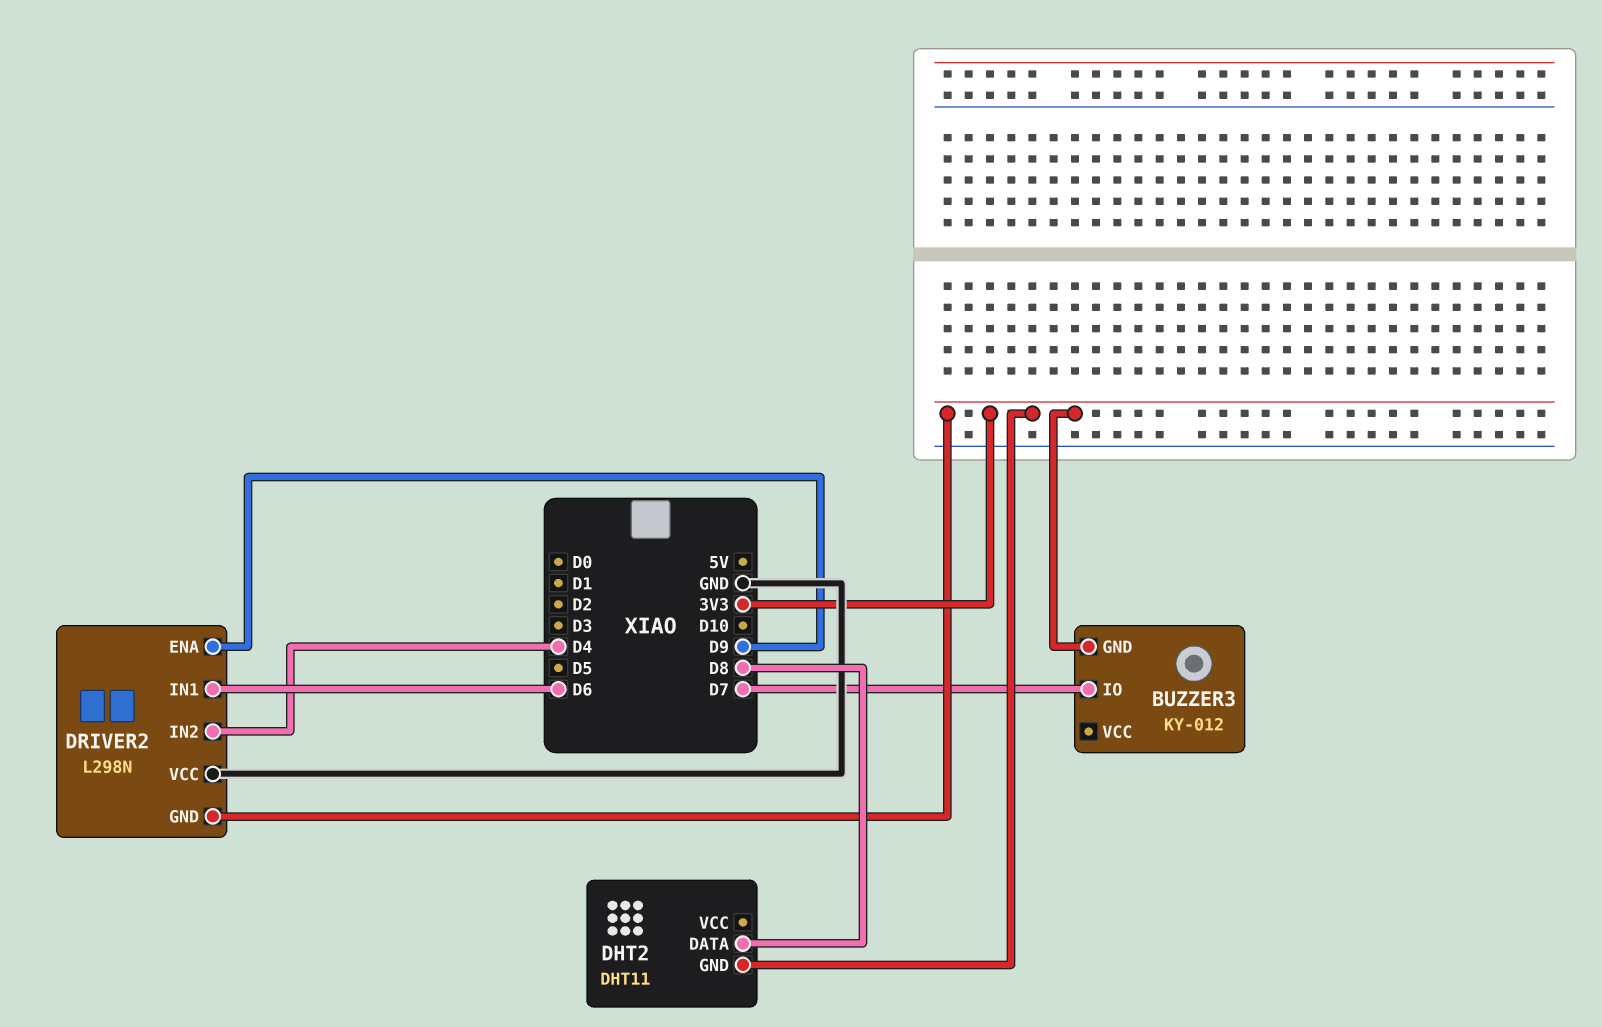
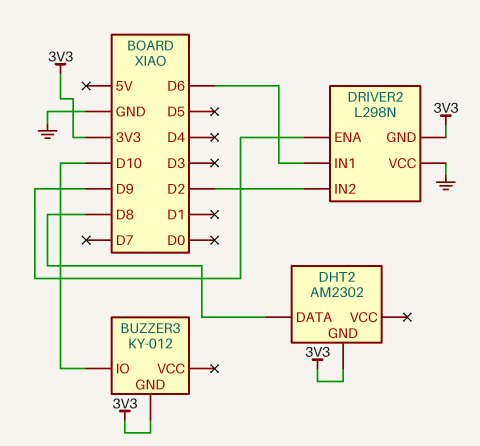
BUZZER3 pin IO: D7 -> D10
DHT2: DHT11 -> AM2302
DRIVER2 pin IN2: D4 -> D2

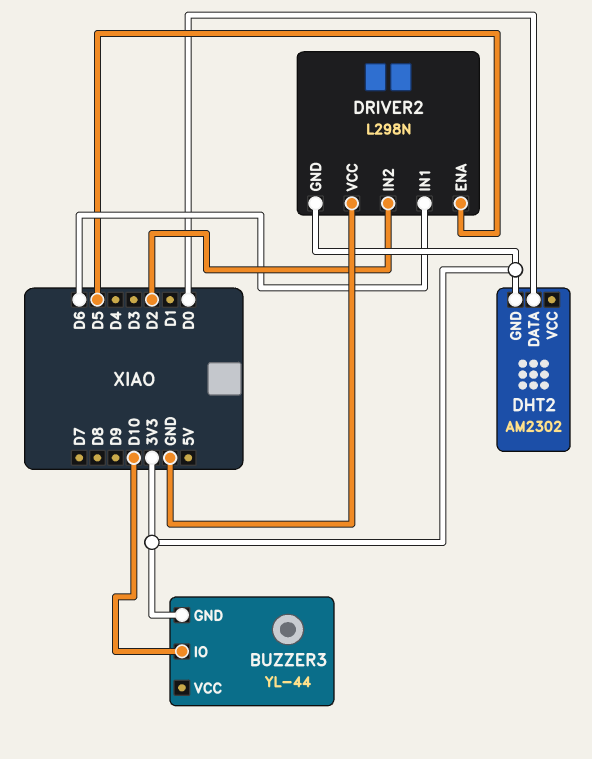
BUZZER3: KY-012 -> YL-44
DHT2 pin DATA: D8 -> D0
DRIVER2 pin ENA: D9 -> D5

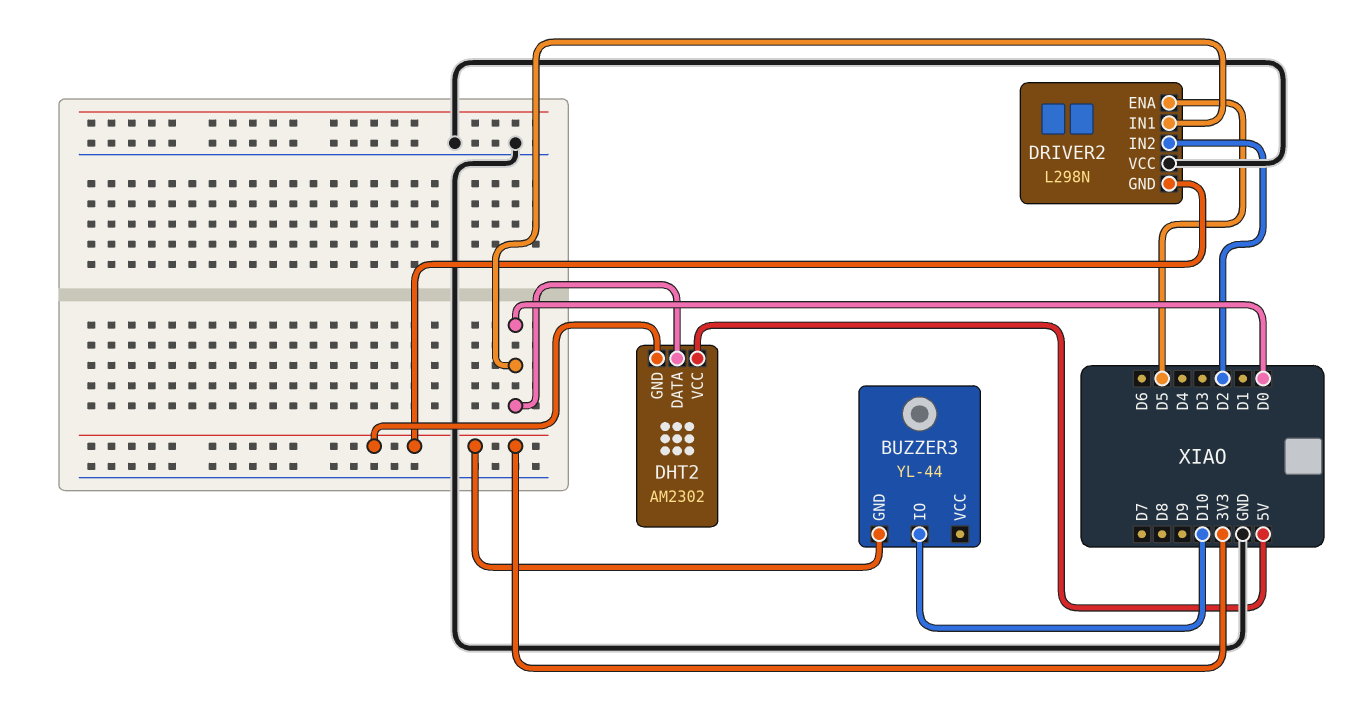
DHT2 pin VCC: none -> 5V
DRIVER2 pin IN1: D6 -> D0

